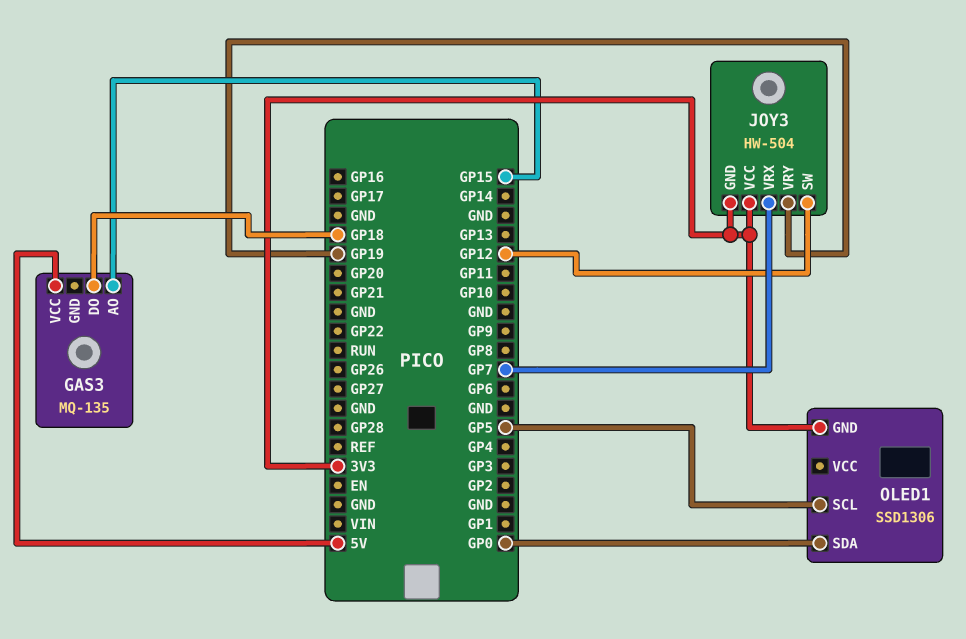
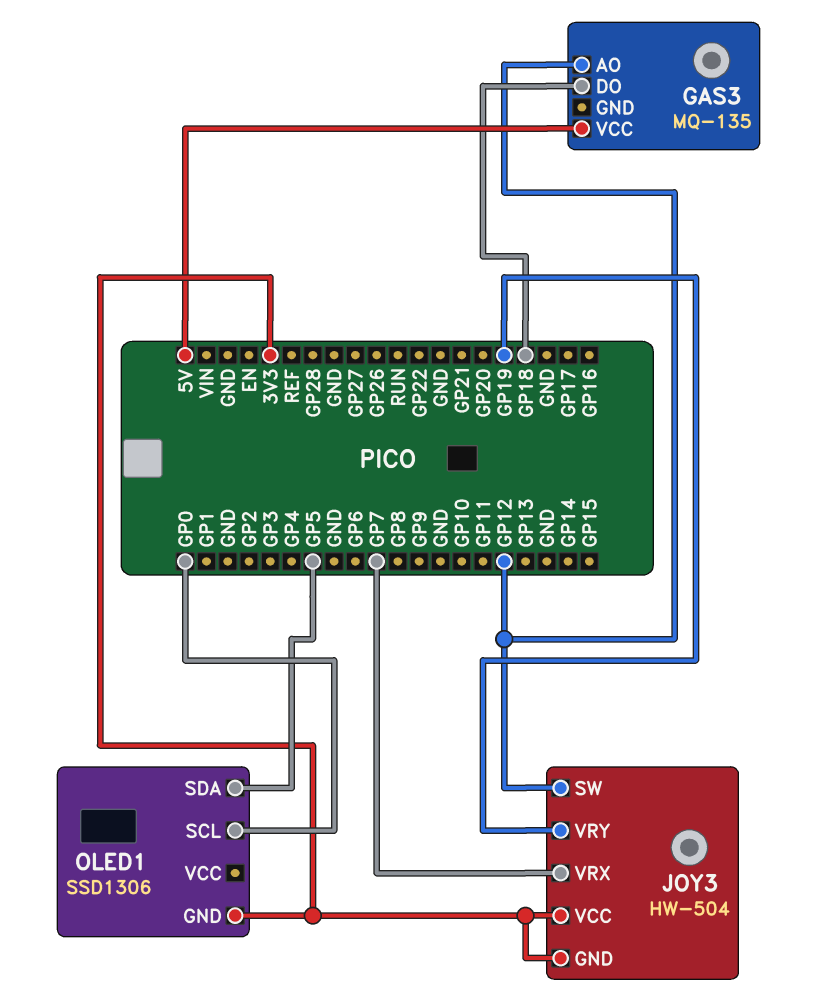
GAS3 pin AO: GP15 -> GP12
OLED1 pin SCL: GP5 -> GP0
OLED1 pin SDA: GP0 -> GP5

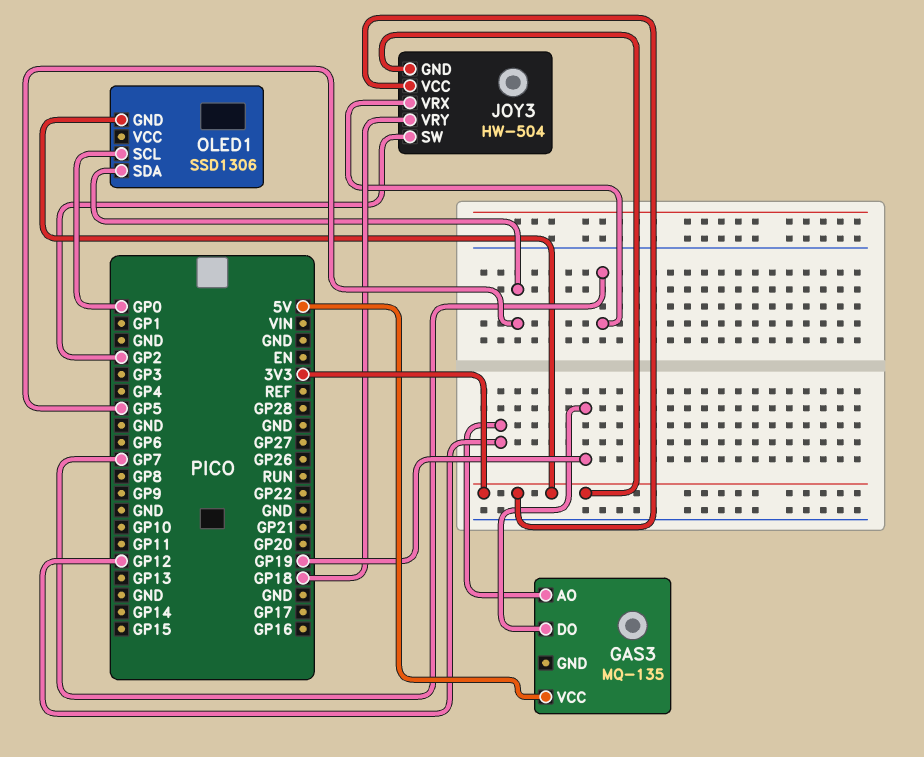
GAS3 pin DO: GP18 -> GP19
JOY3 pin SW: GP12 -> GP2
JOY3 pin VRY: GP19 -> GP18

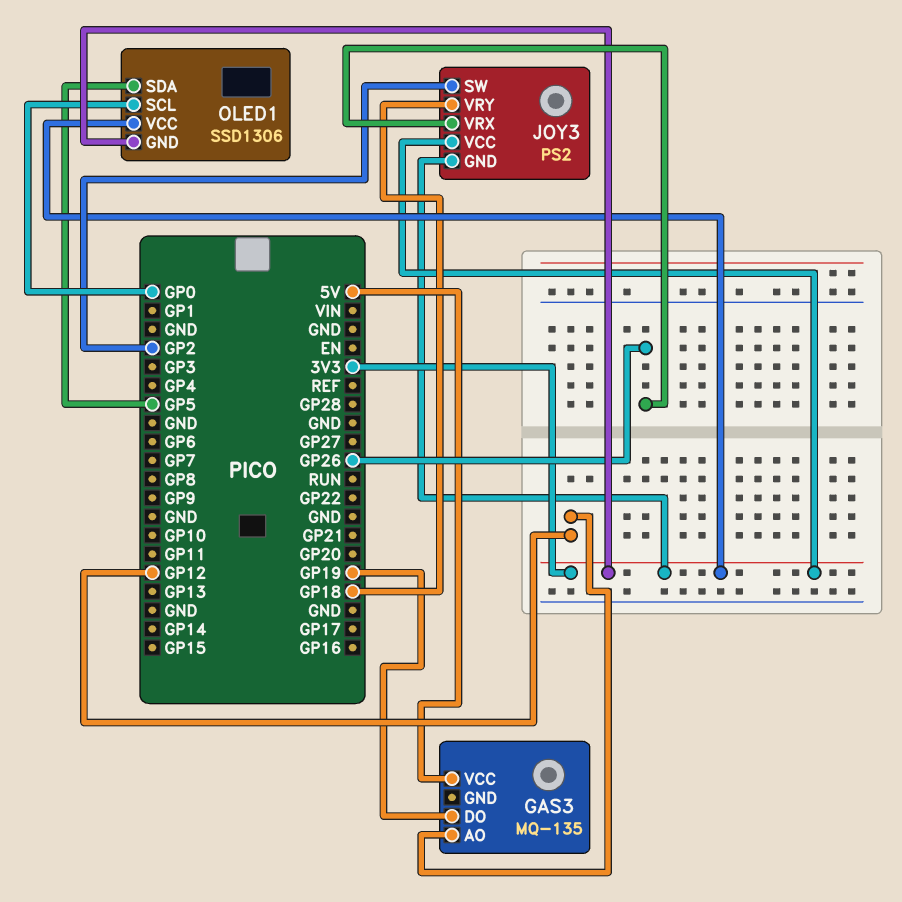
JOY3: HW-504 -> PS2
JOY3 pin VRX: GP7 -> GP26
OLED1 pin VCC: none -> 3V3

